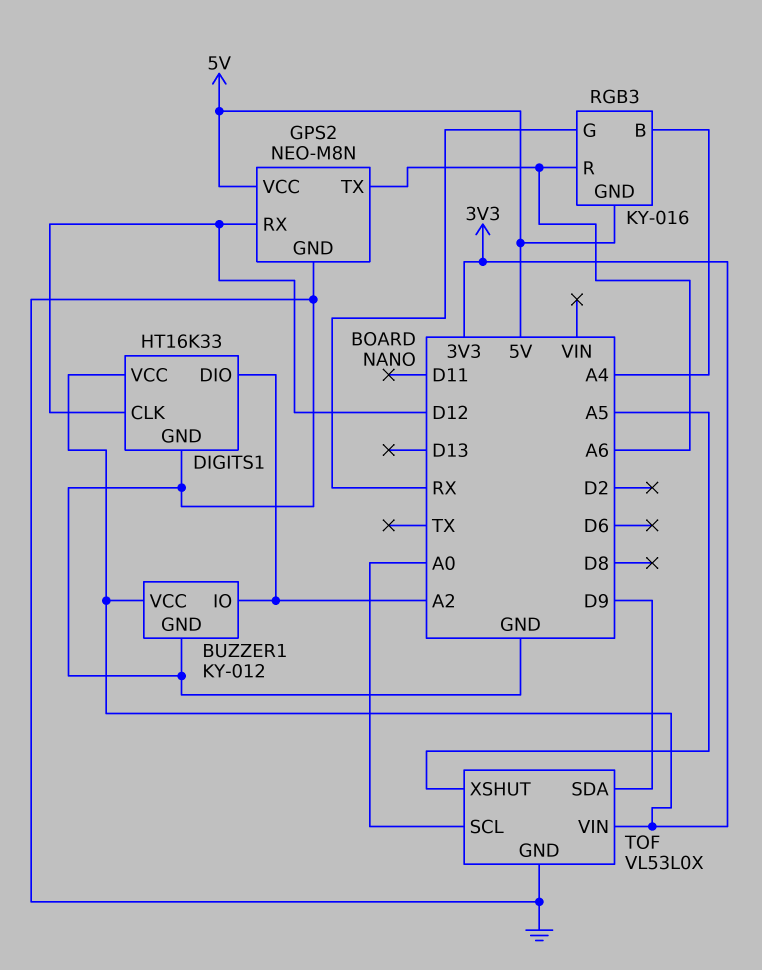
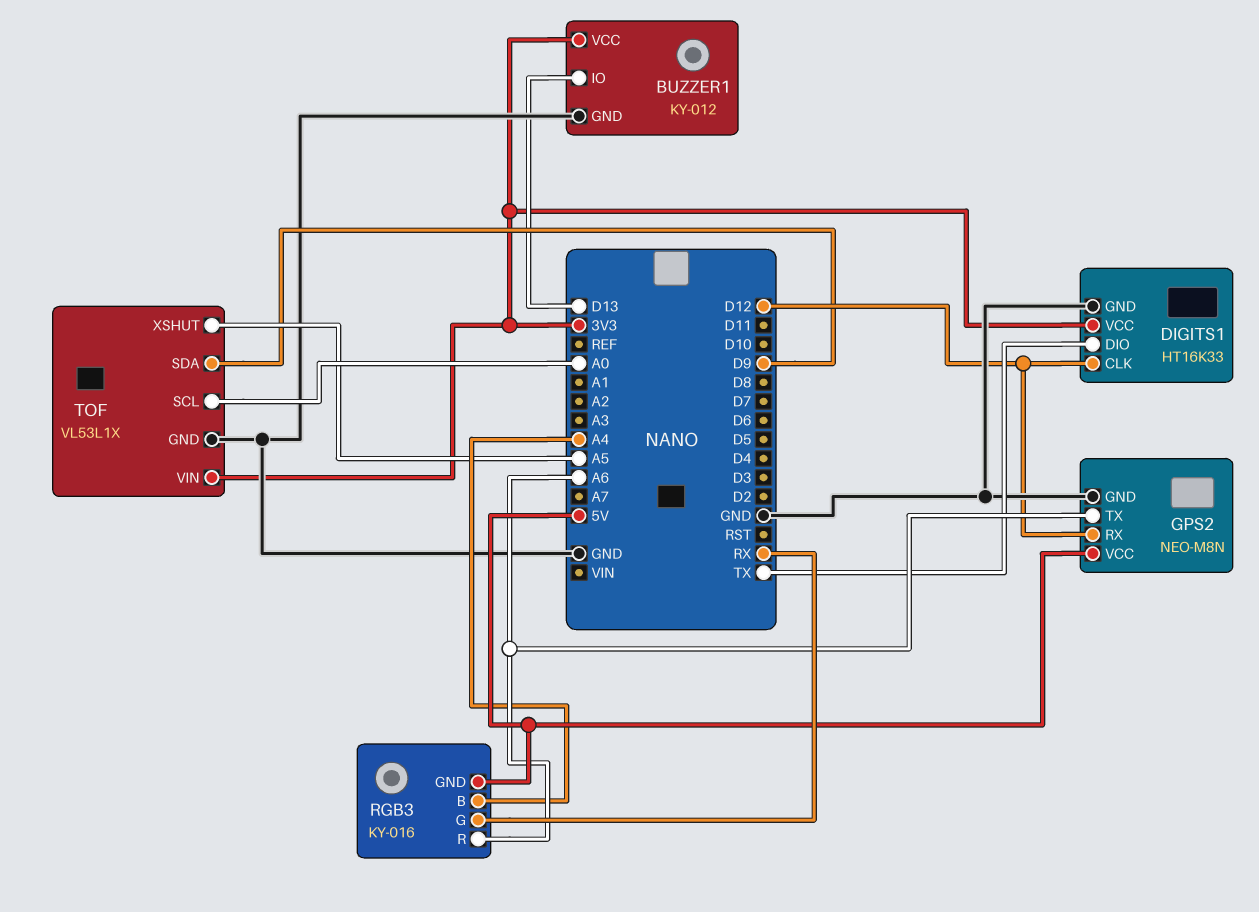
BUZZER1 pin IO: A2 -> D13
DIGITS1 pin DIO: A2 -> TX
TOF: VL53L0X -> VL53L1X

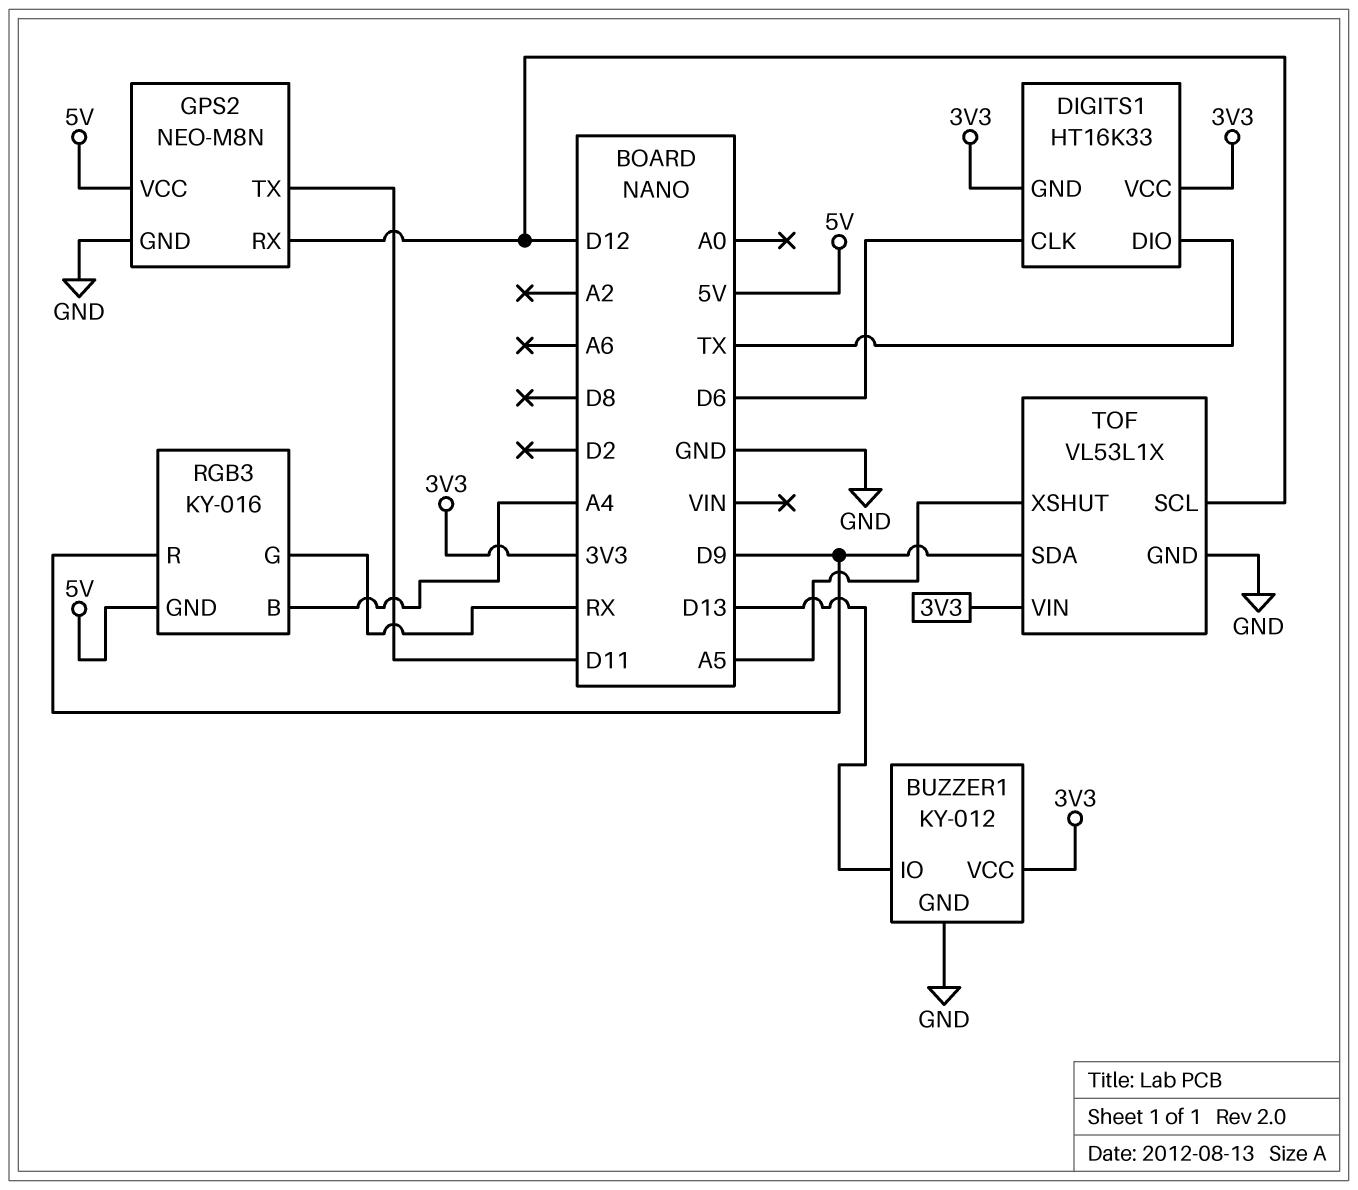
DIGITS1 pin CLK: D12 -> D6
DIGITS1 pin GND: GND -> 3V3
GPS2 pin TX: A6 -> D11
RGB3 pin R: A6 -> D9
TOF pin SCL: A0 -> D12

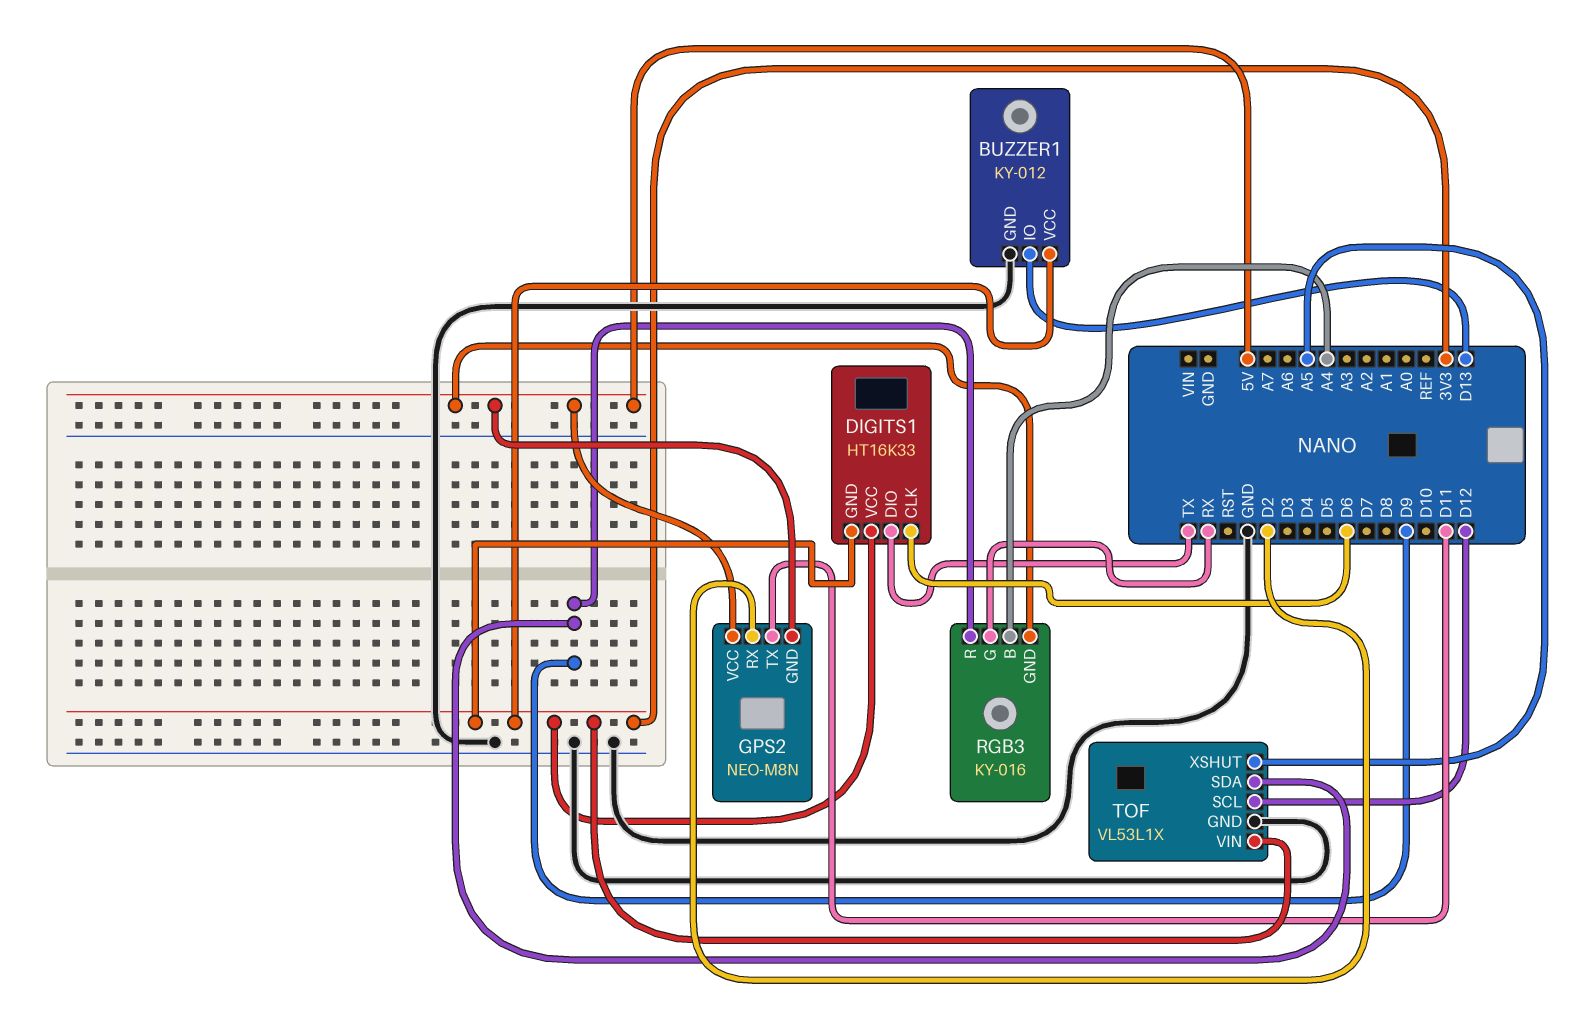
GPS2 pin GND: GND -> 5V
GPS2 pin RX: D12 -> D2

